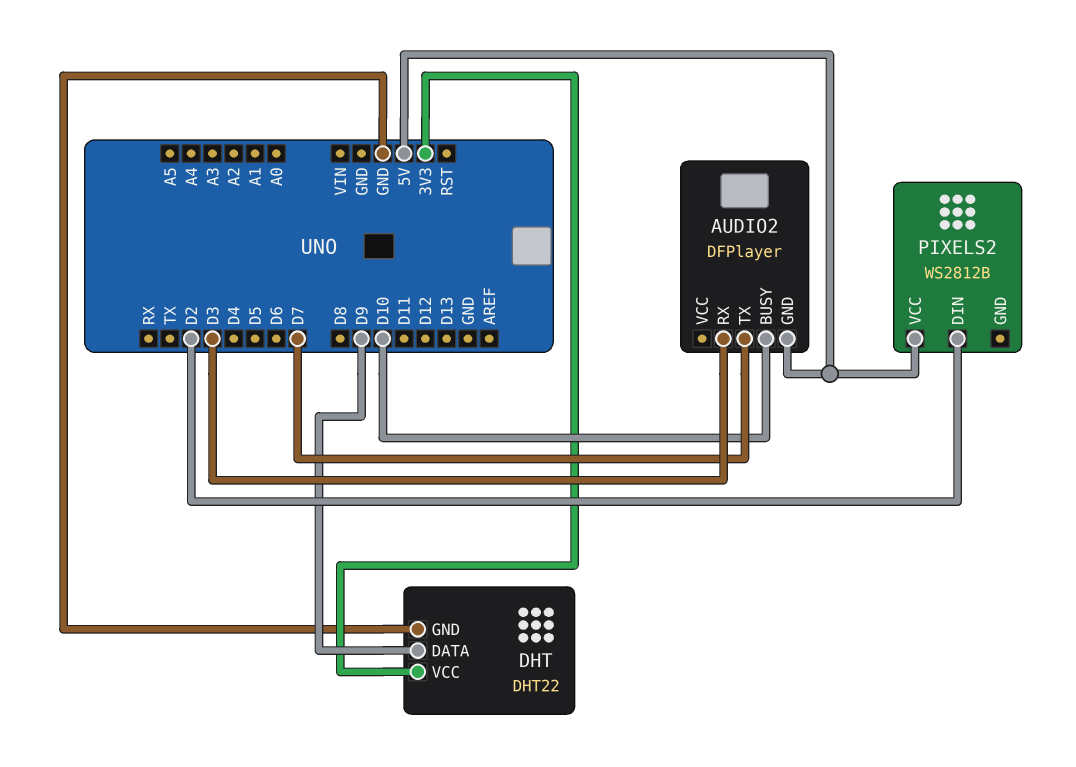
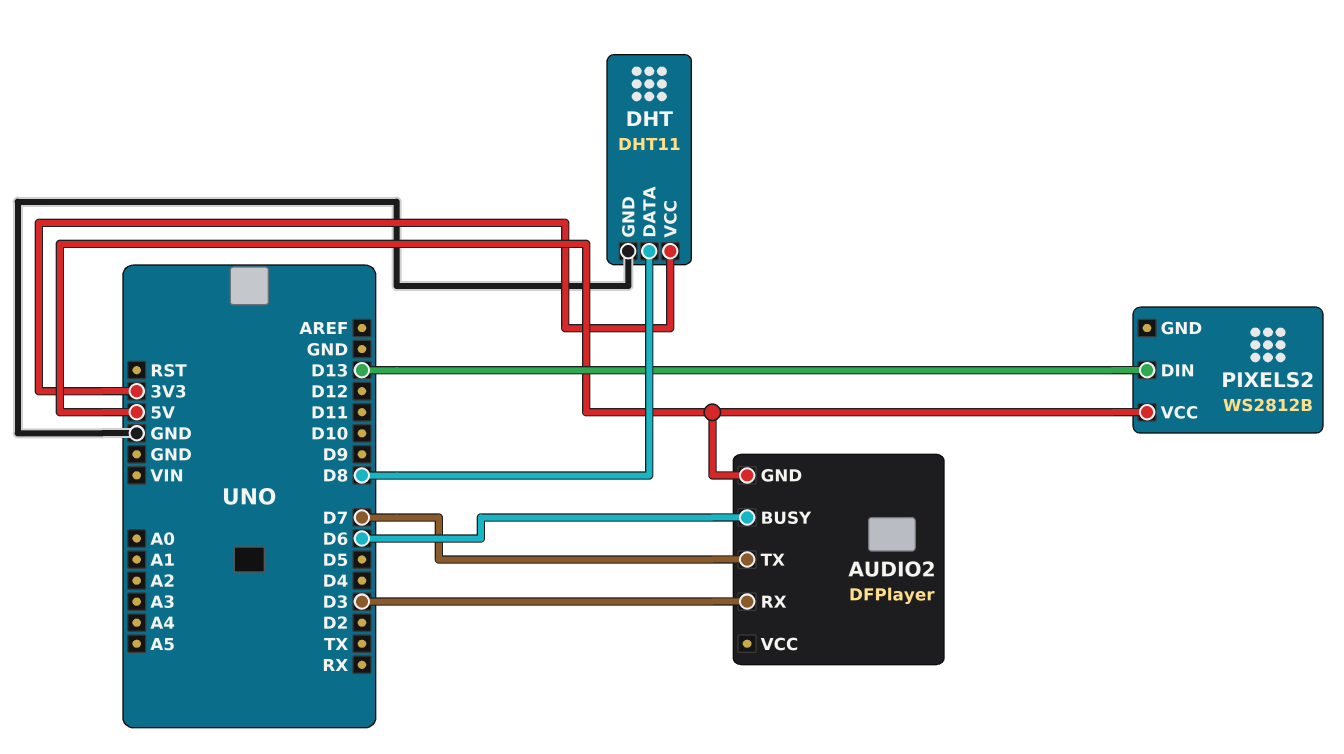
AUDIO2 pin BUSY: D10 -> D6
DHT: DHT22 -> DHT11
DHT pin DATA: D9 -> D8
PIXELS2 pin DIN: D2 -> D13

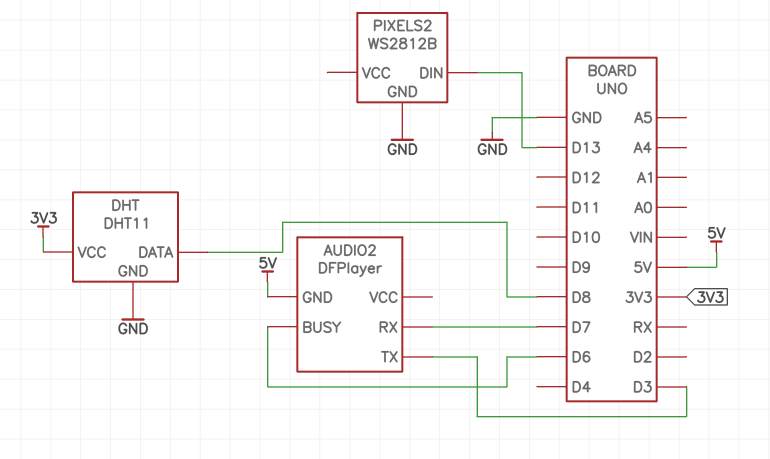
AUDIO2 pin RX: D3 -> D7
AUDIO2 pin TX: D7 -> D3
PIXELS2 pin GND: none -> GND
PIXELS2 pin VCC: 5V -> none

